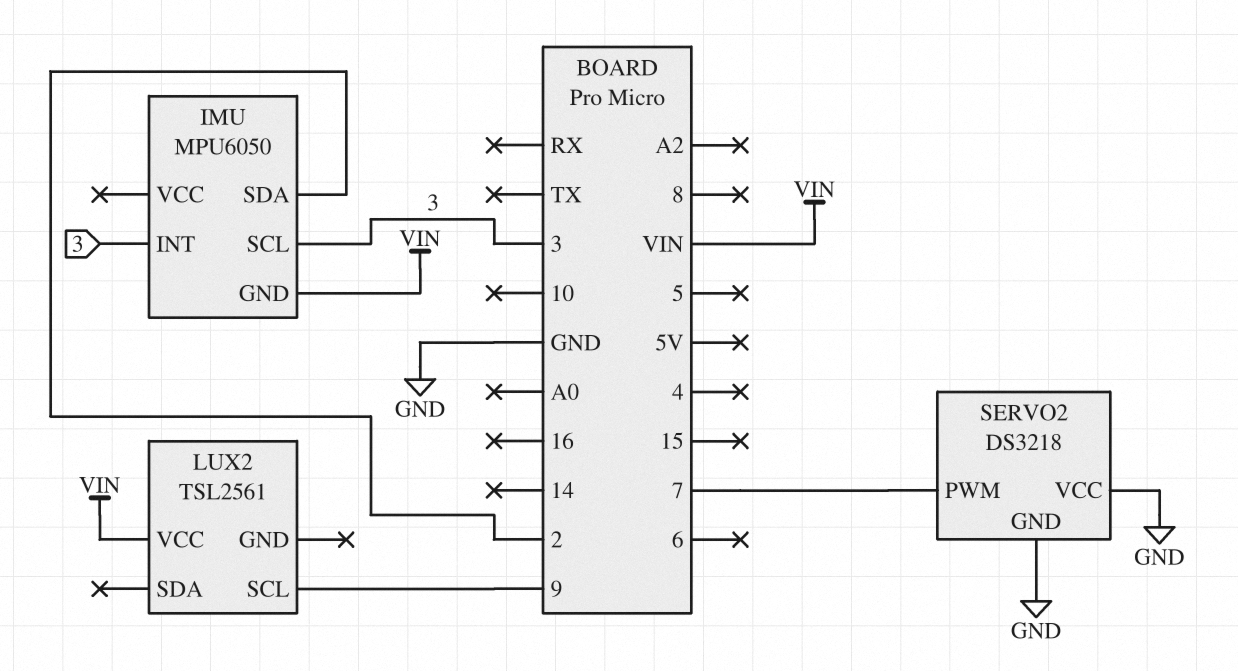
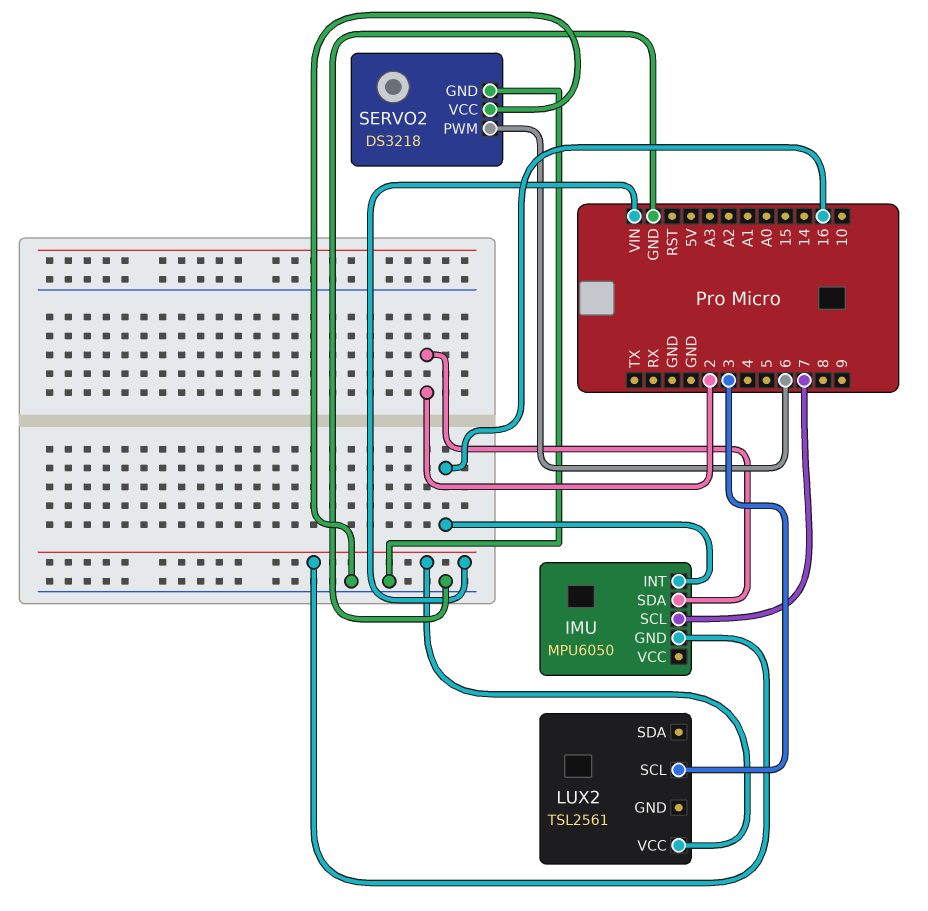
IMU pin INT: 3 -> 16
IMU pin SCL: 3 -> 7
LUX2 pin SCL: 9 -> 3
SERVO2 pin PWM: 7 -> 6

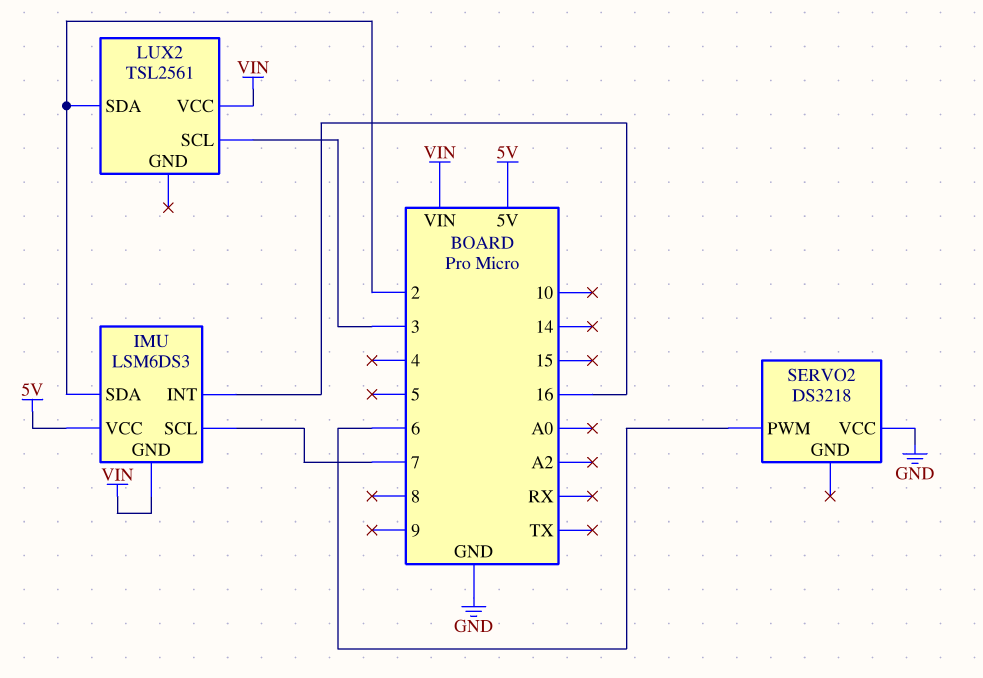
IMU: MPU6050 -> LSM6DS3
IMU pin VCC: none -> 5V
LUX2 pin SDA: none -> 2
SERVO2 pin GND: GND -> none

